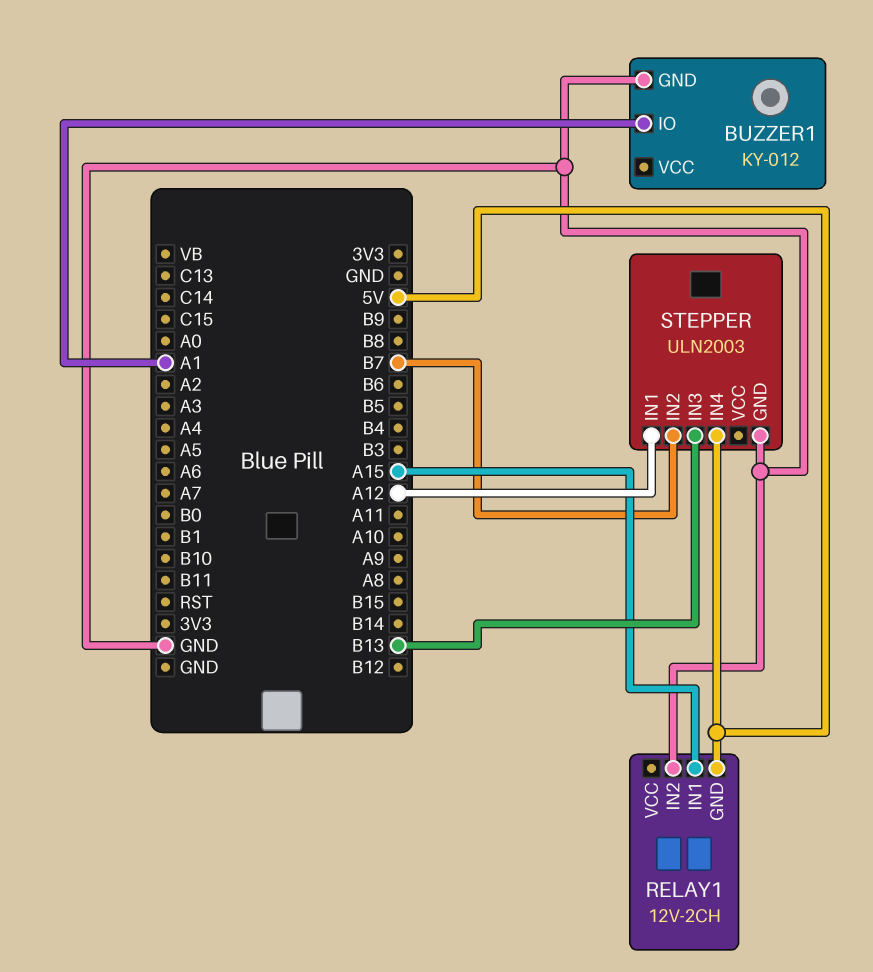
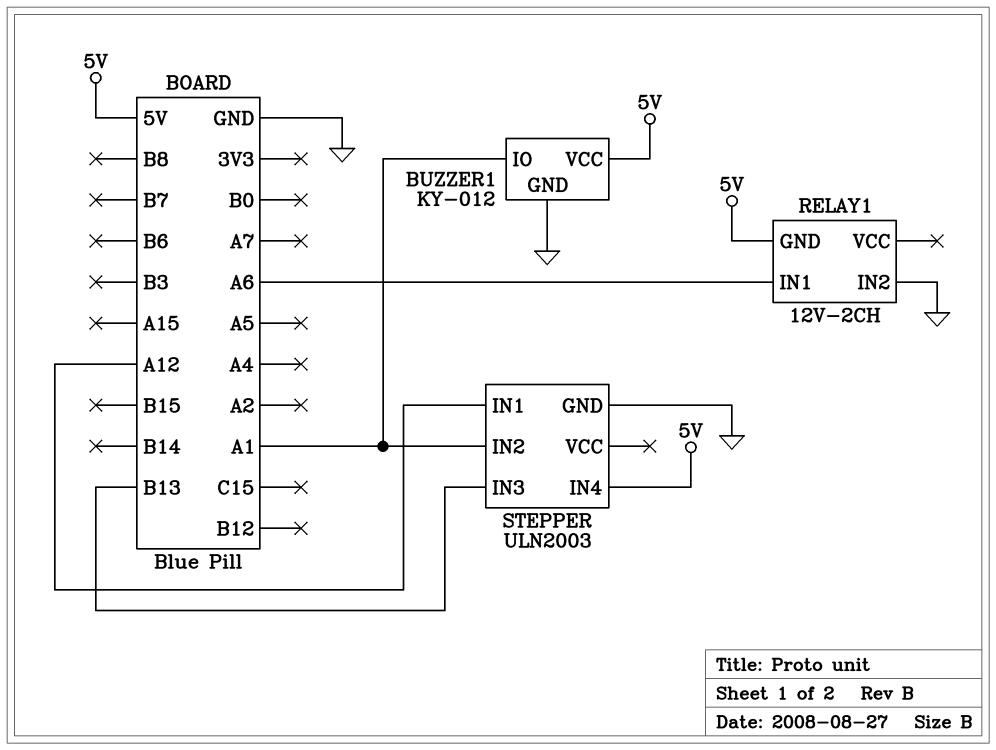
BUZZER1 pin VCC: none -> 5V
RELAY1 pin IN1: A15 -> A6
STEPPER pin IN2: B7 -> A1

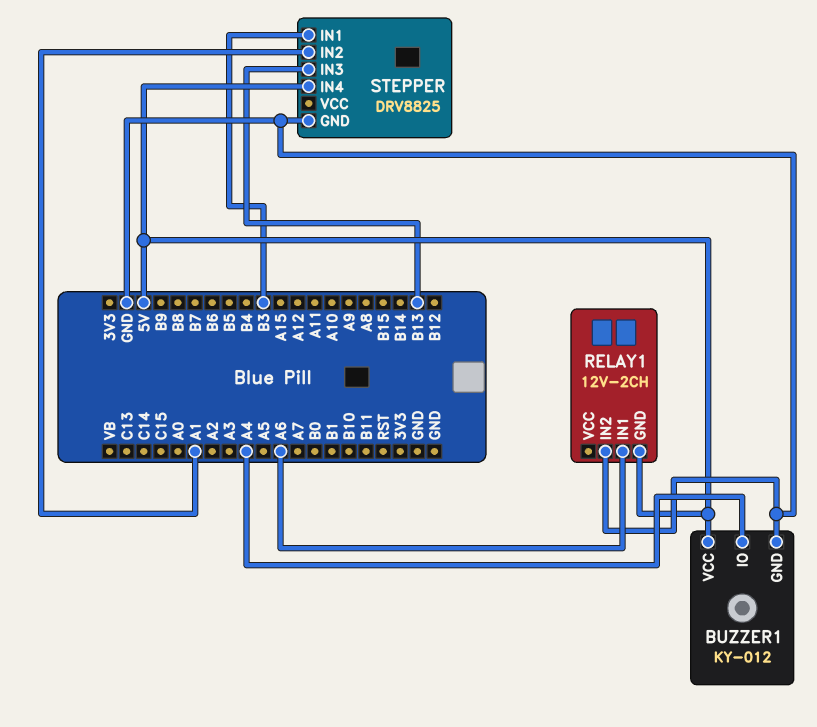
BUZZER1 pin IO: A1 -> A4
STEPPER: ULN2003 -> DRV8825
STEPPER pin IN1: A12 -> B3

